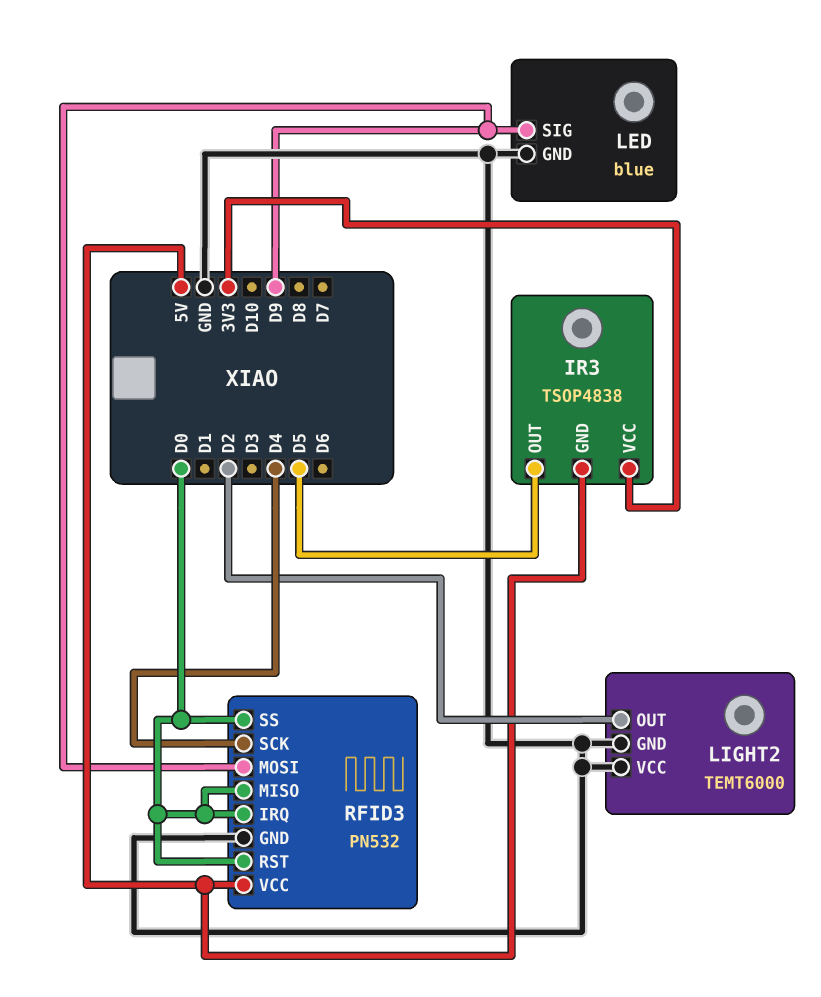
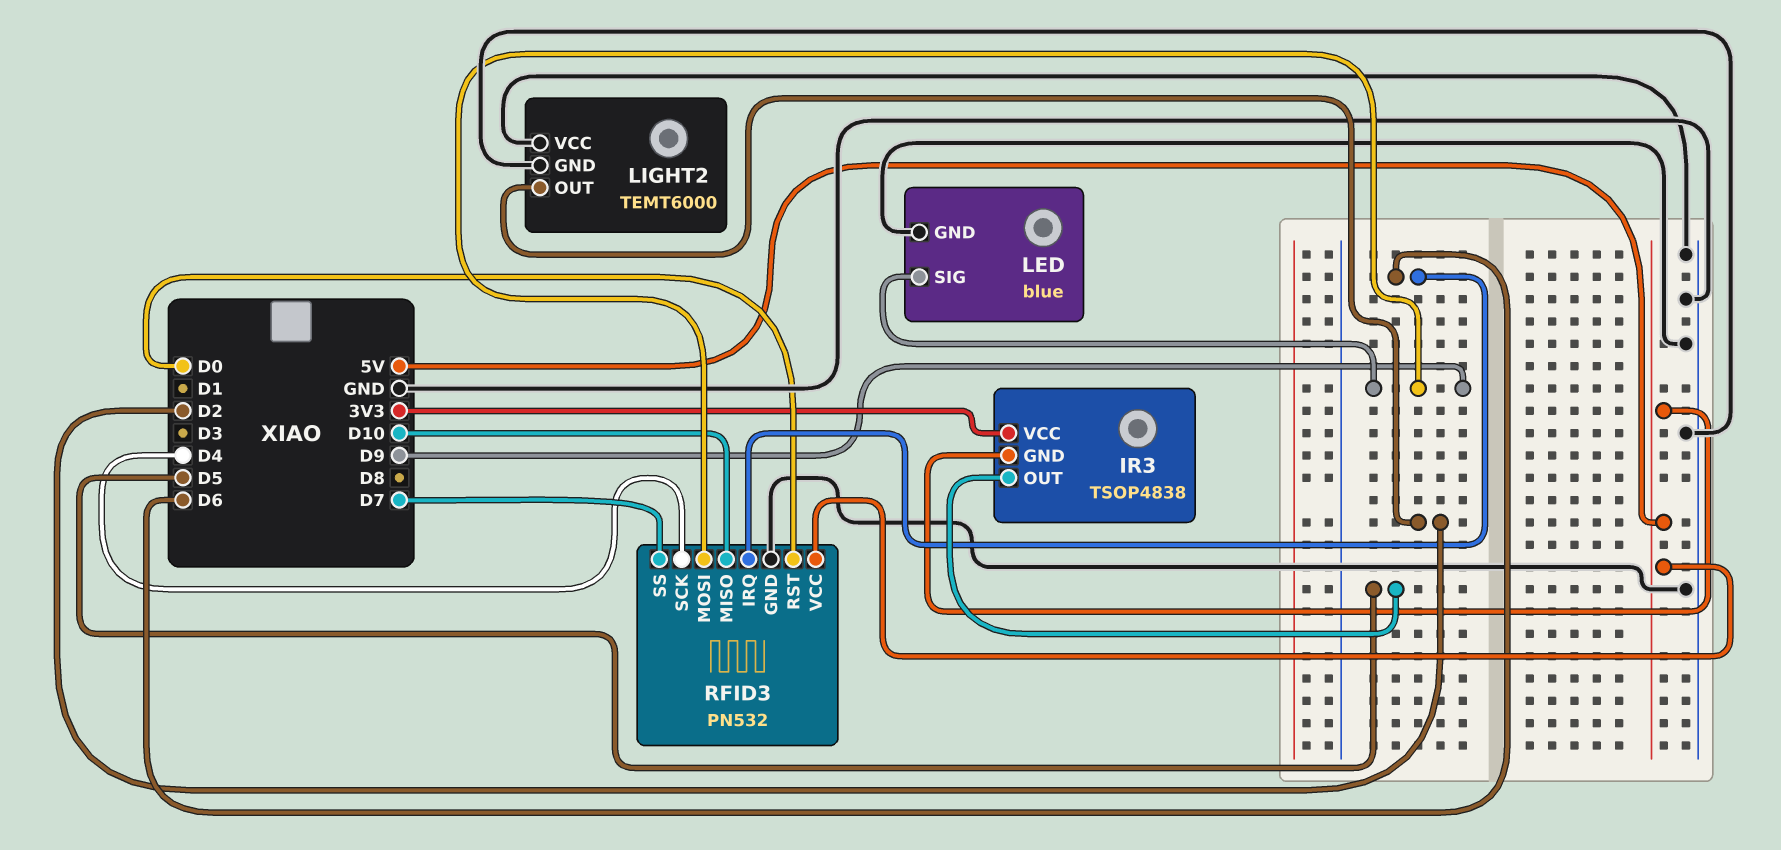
RFID3 pin IRQ: D0 -> D6
RFID3 pin MISO: D0 -> D10
RFID3 pin SS: D0 -> D7

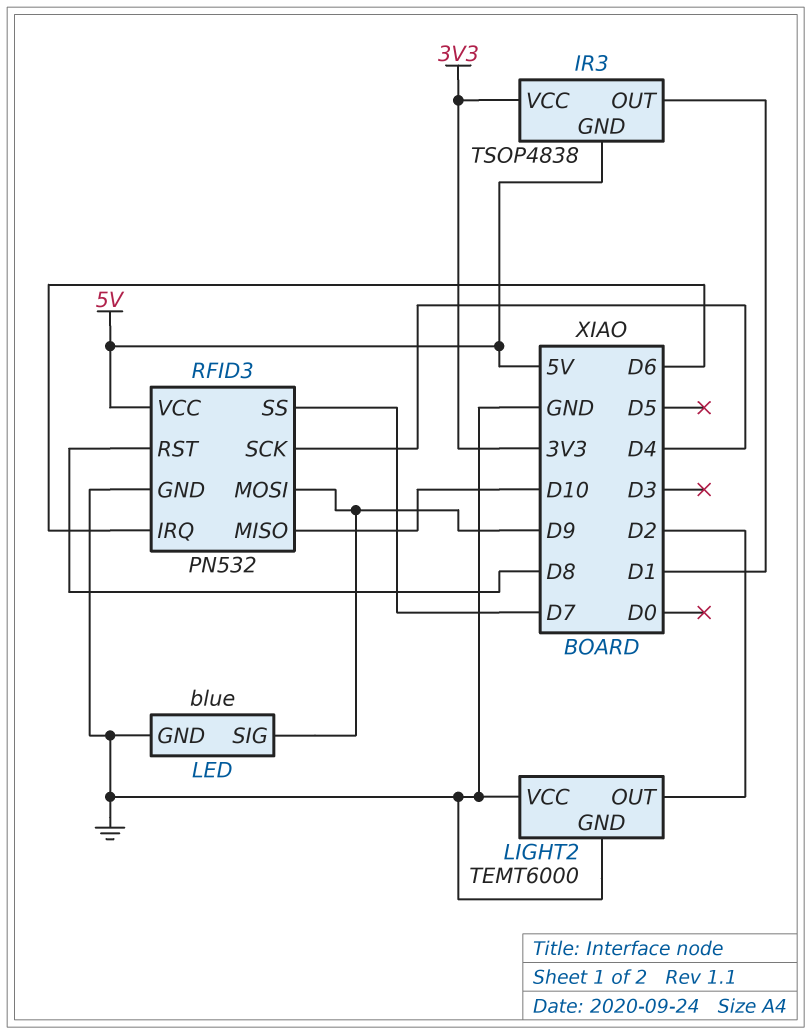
IR3 pin OUT: D5 -> D1
RFID3 pin RST: D0 -> D8

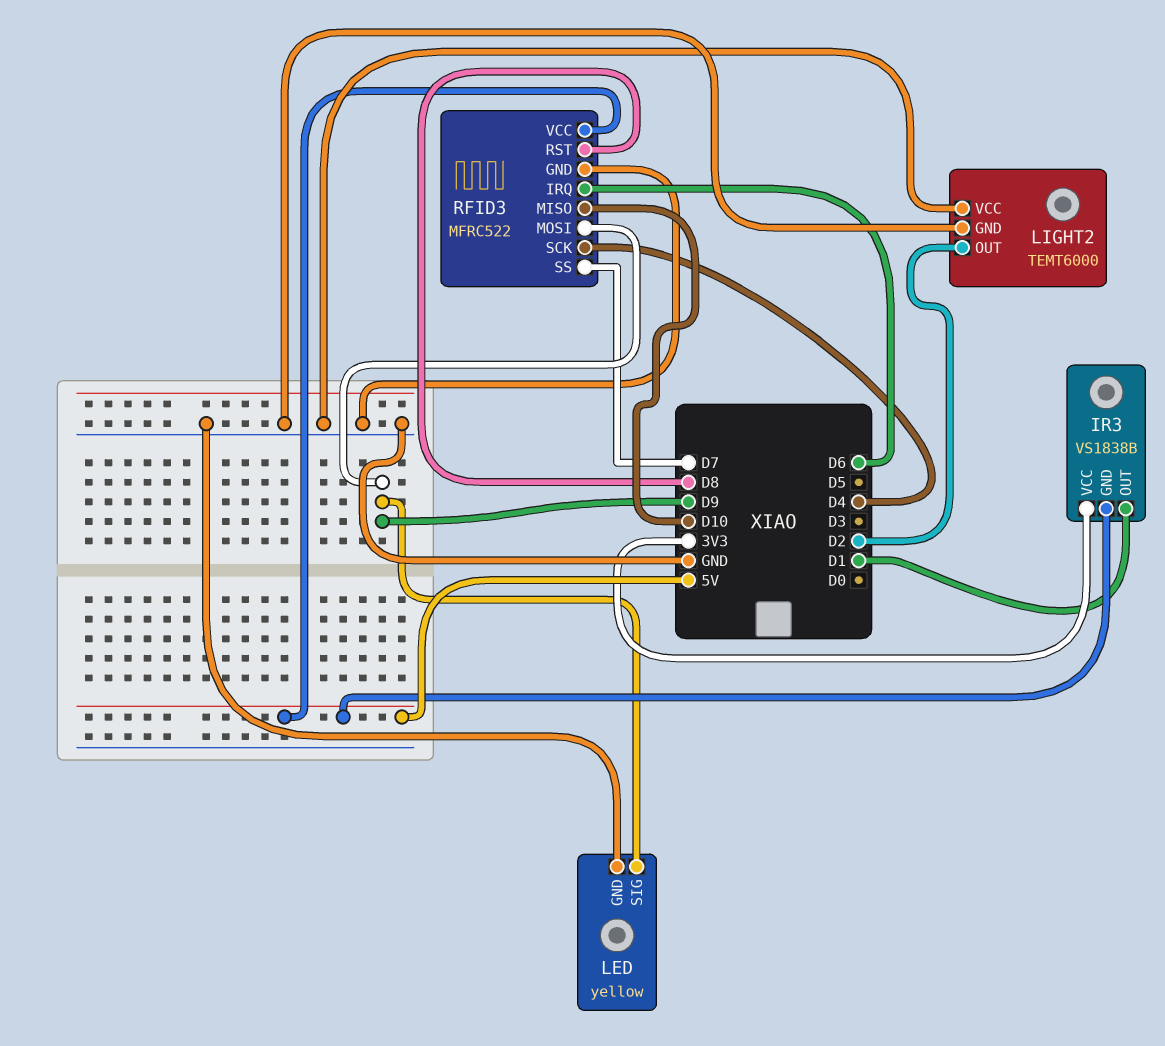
IR3: TSOP4838 -> VS1838B
LED: blue -> yellow
RFID3: PN532 -> MFRC522

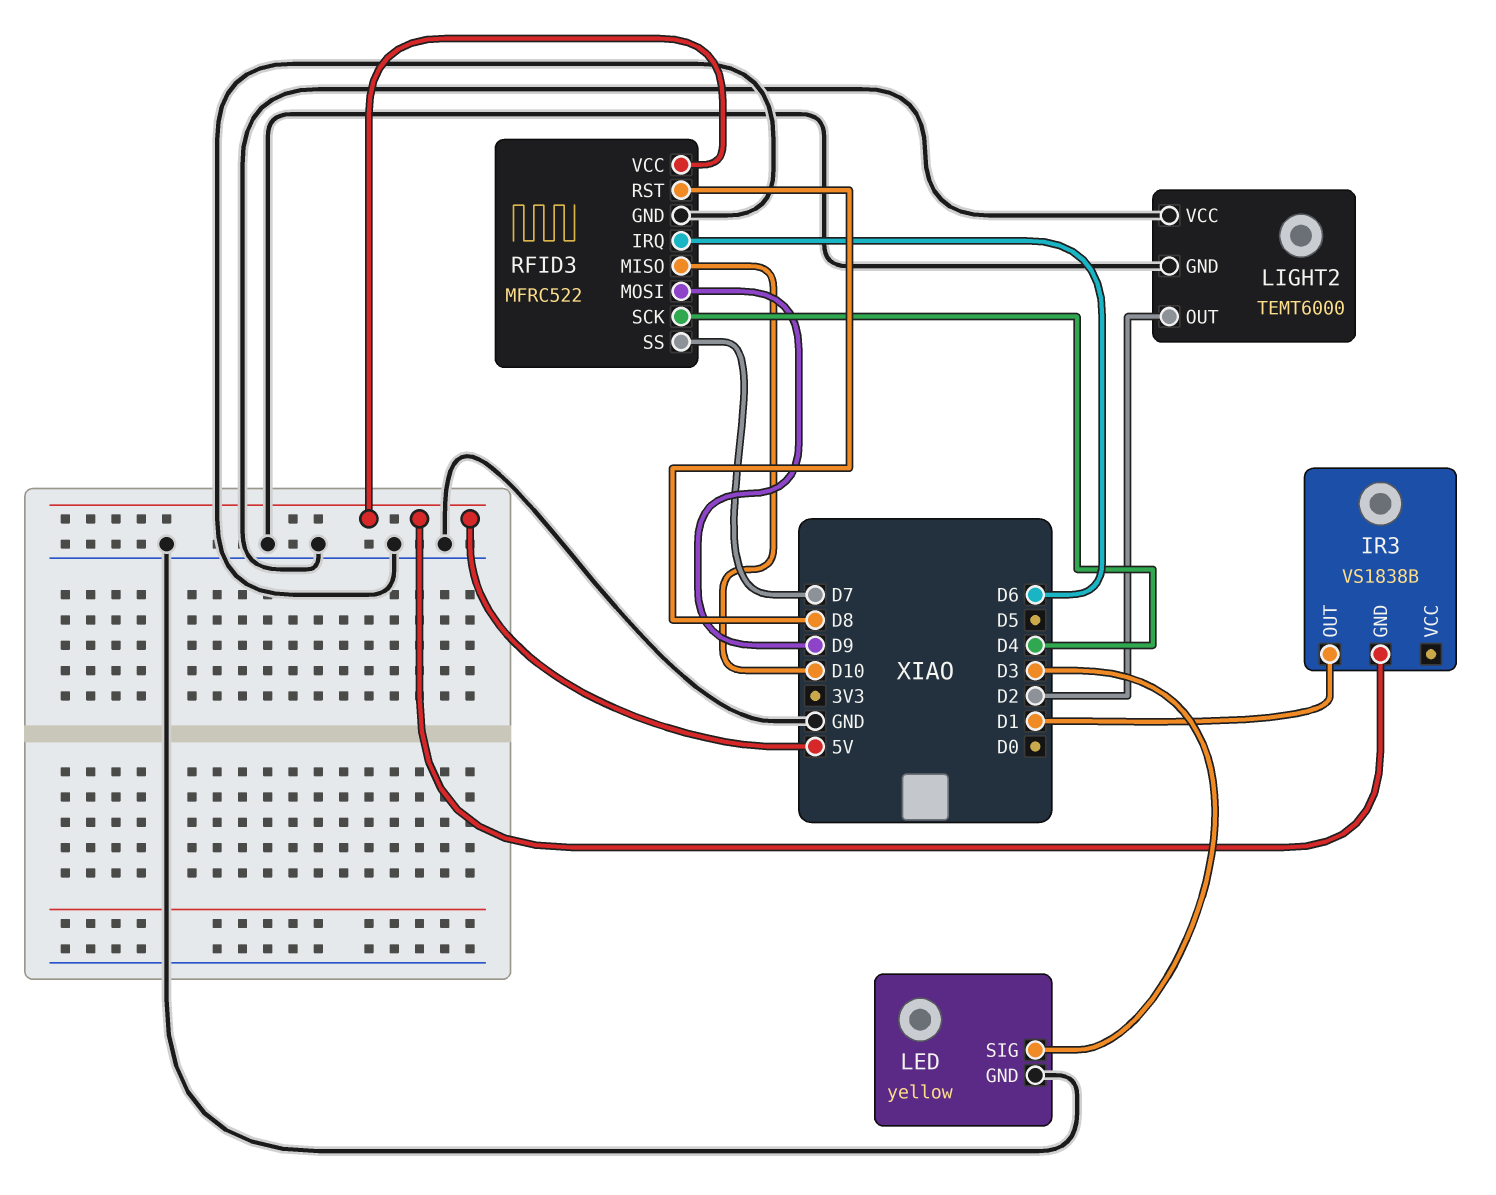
IR3 pin VCC: 3V3 -> none
LED pin SIG: D9 -> D3

